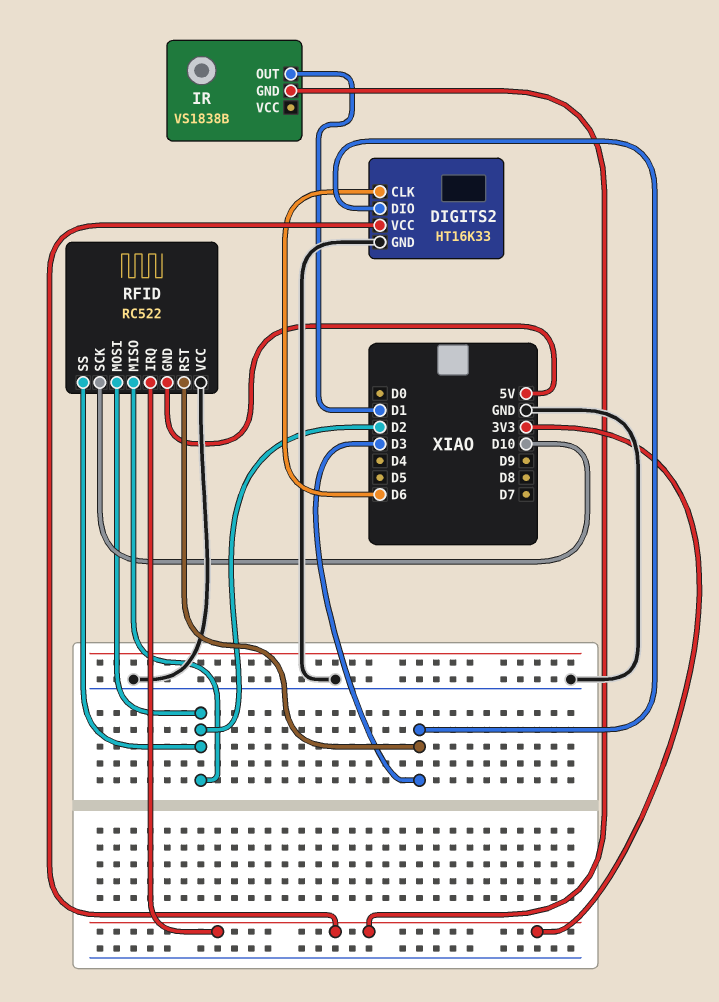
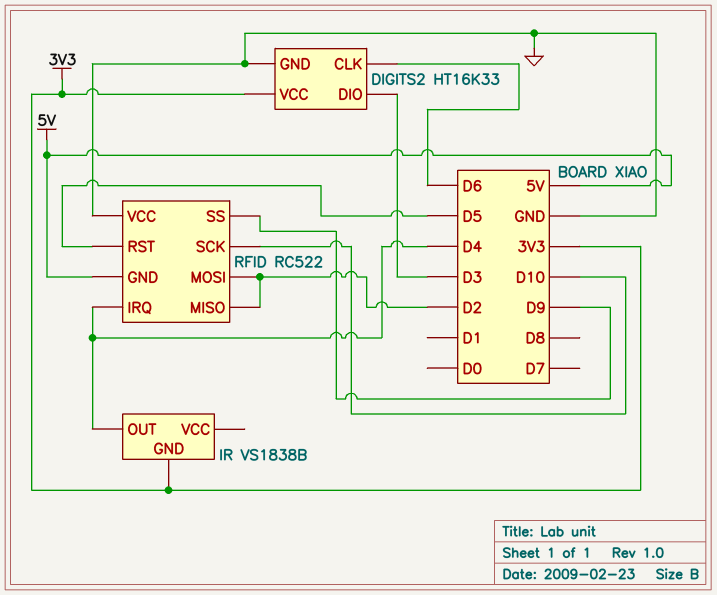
IR pin OUT: D1 -> D4
RFID pin IRQ: 3V3 -> D4
RFID pin RST: D3 -> D5
RFID pin SS: D2 -> D9

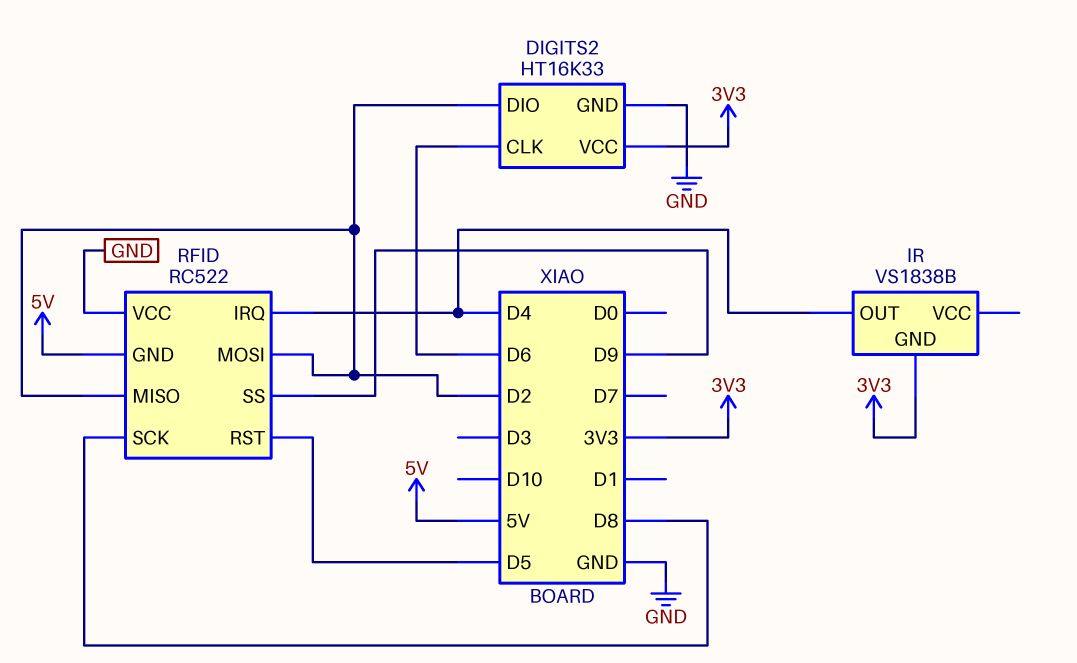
DIGITS2 pin DIO: D3 -> D2
RFID pin SCK: D10 -> D8

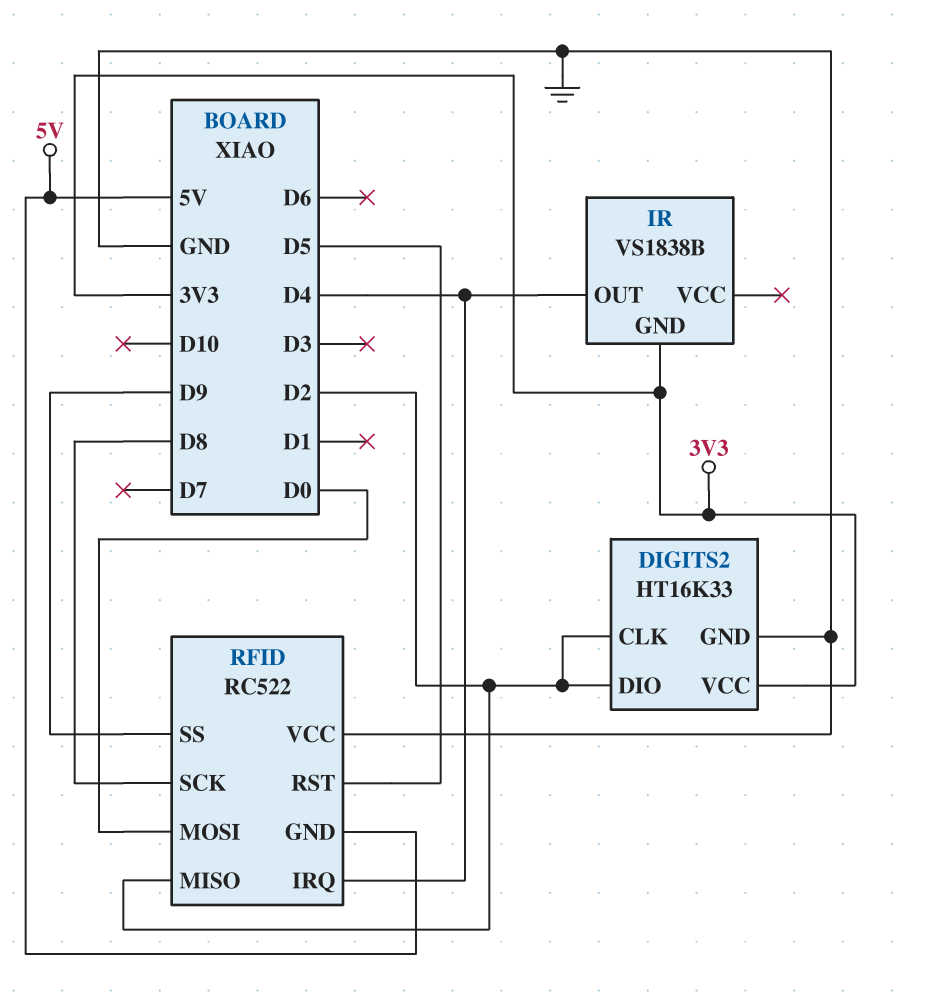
DIGITS2 pin CLK: D6 -> D2
RFID pin MOSI: D2 -> D0

